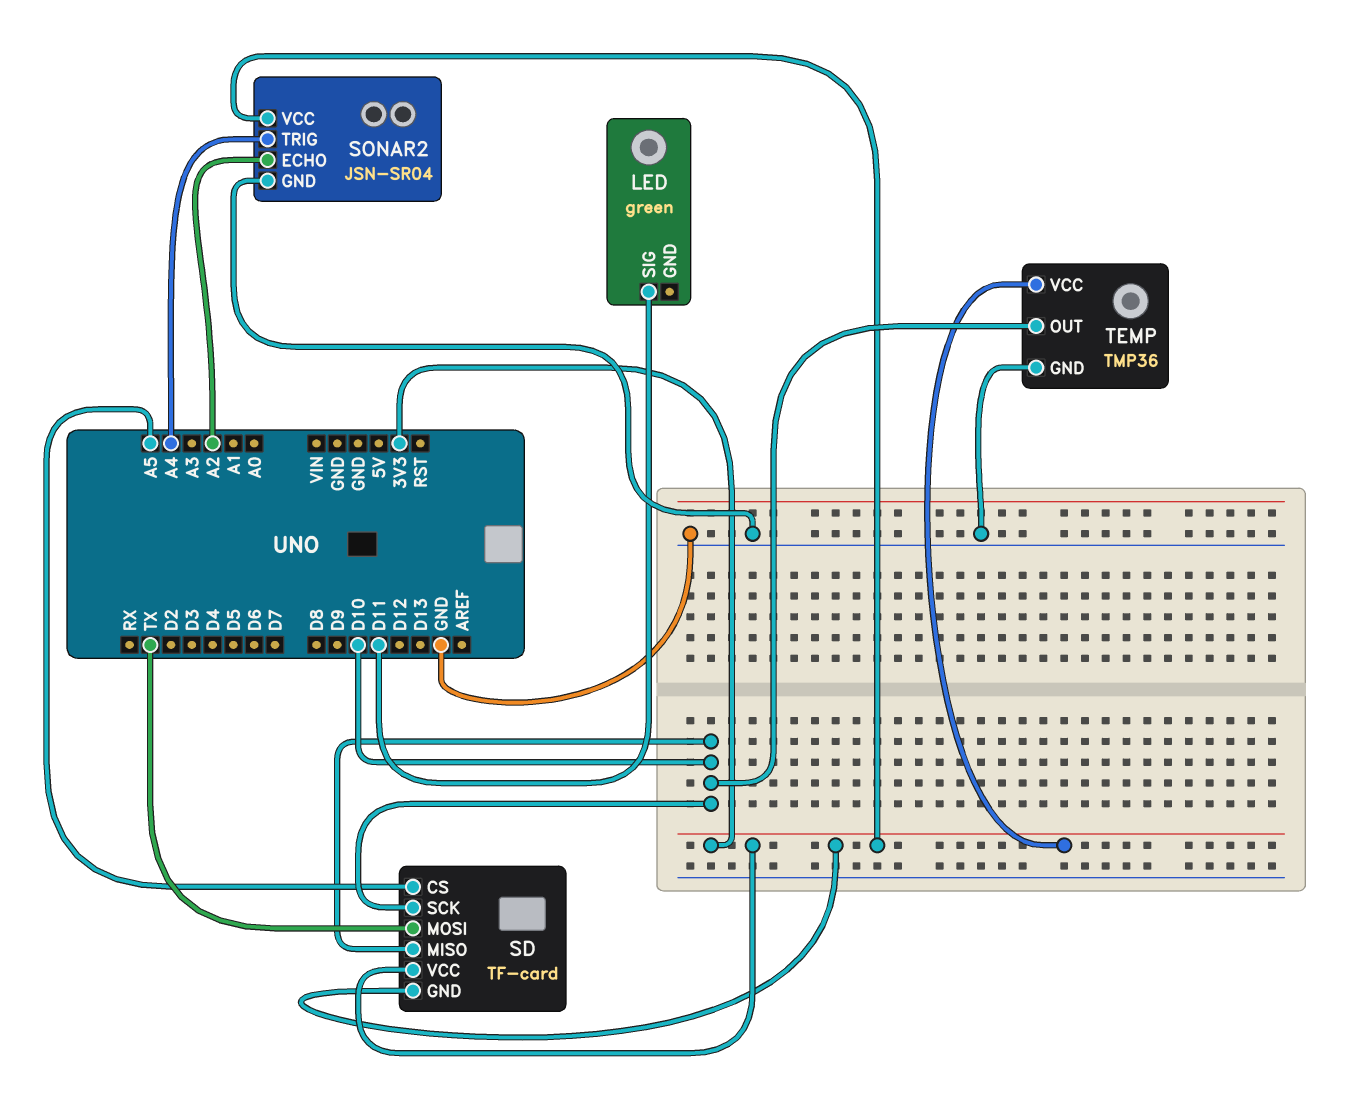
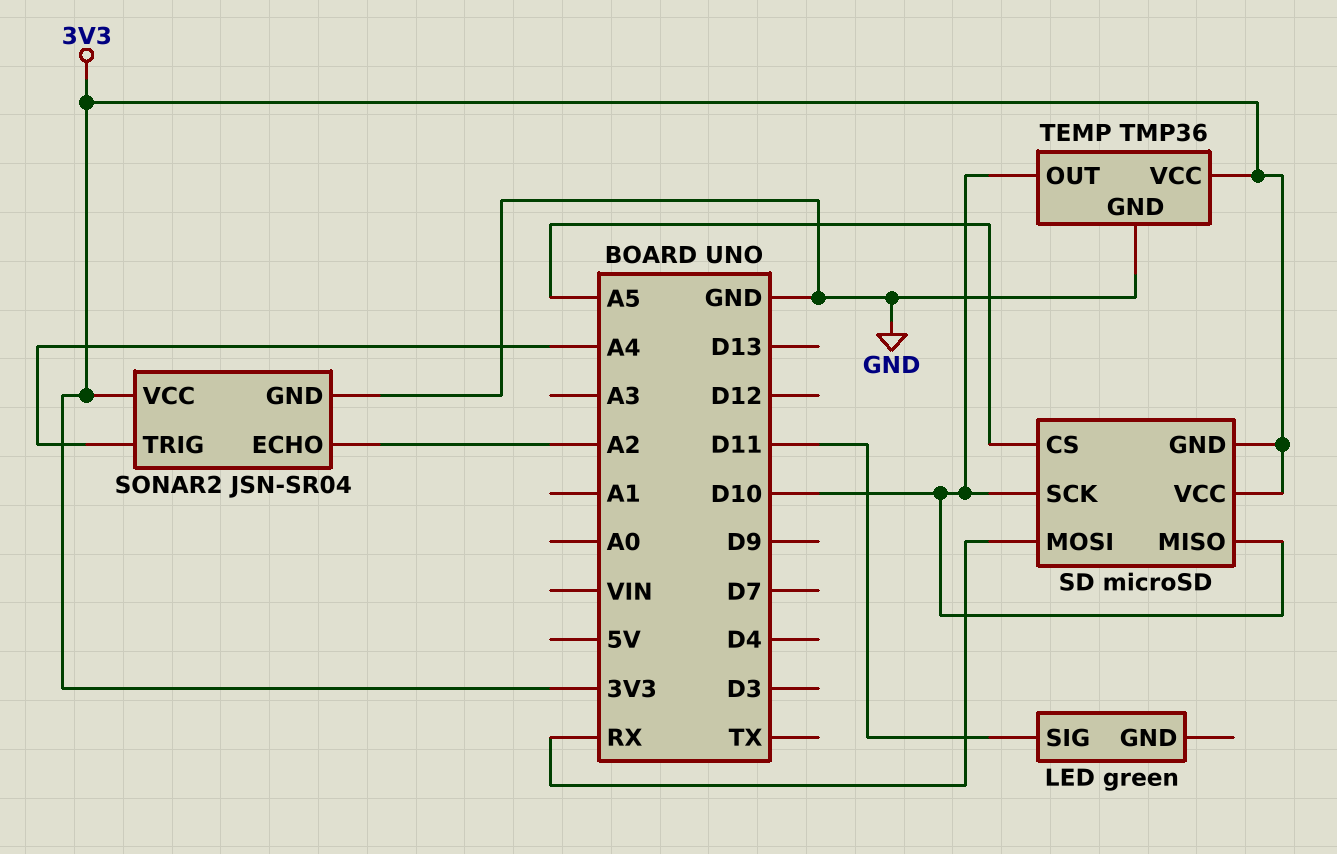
SD: TF-card -> microSD
SD pin MOSI: TX -> RX

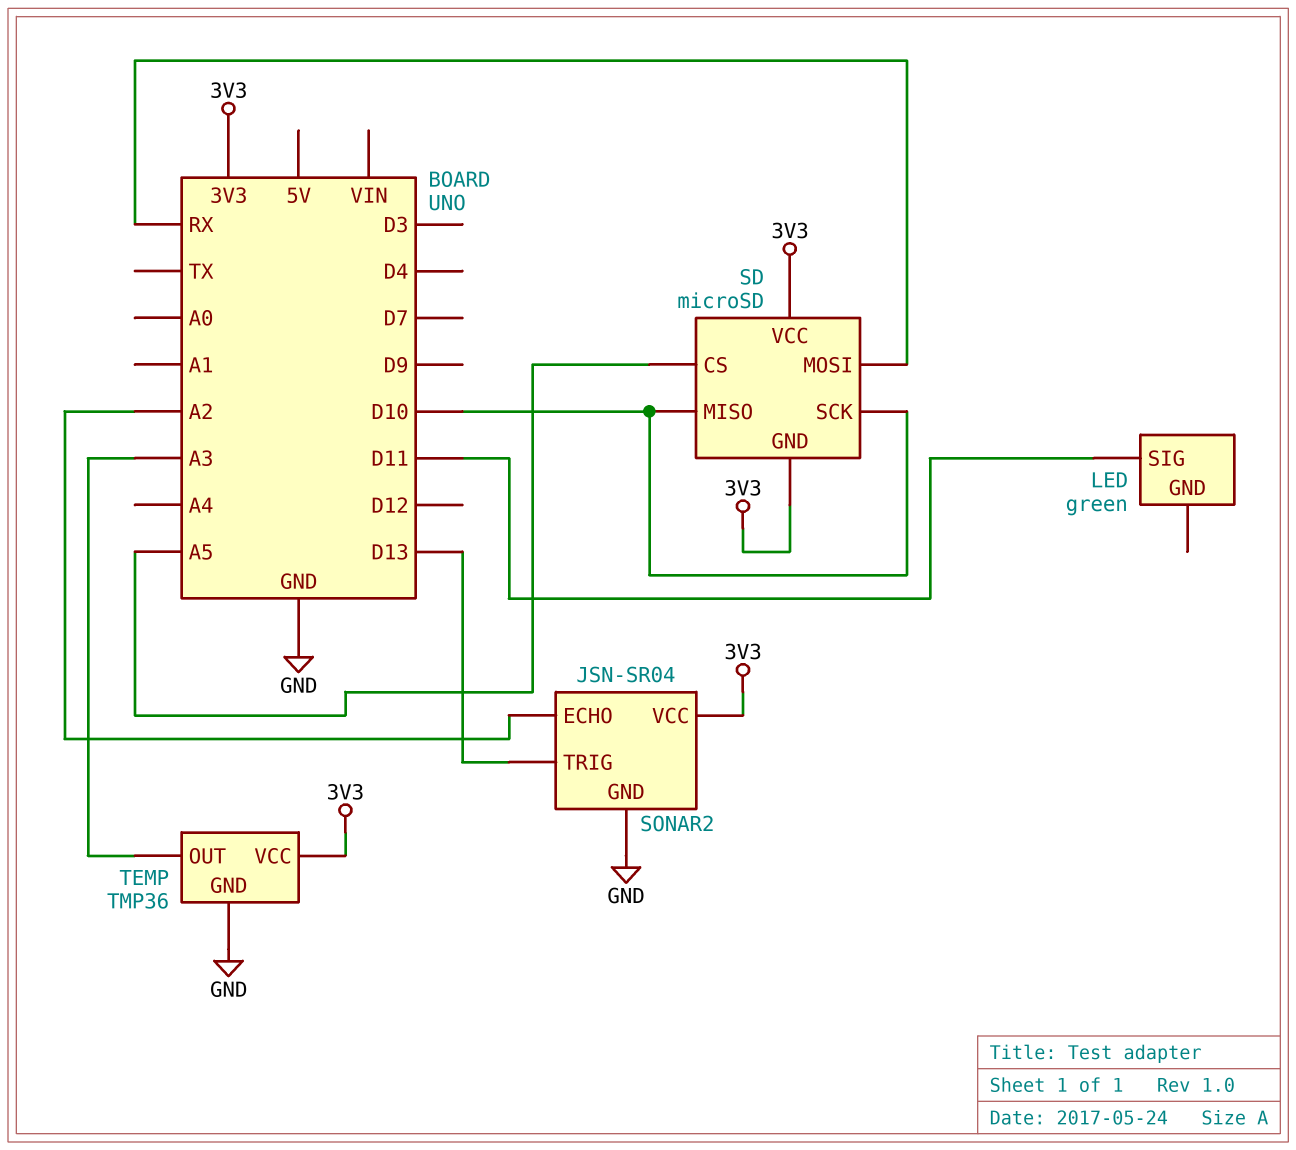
SONAR2 pin TRIG: A4 -> D13
TEMP pin OUT: D10 -> A3

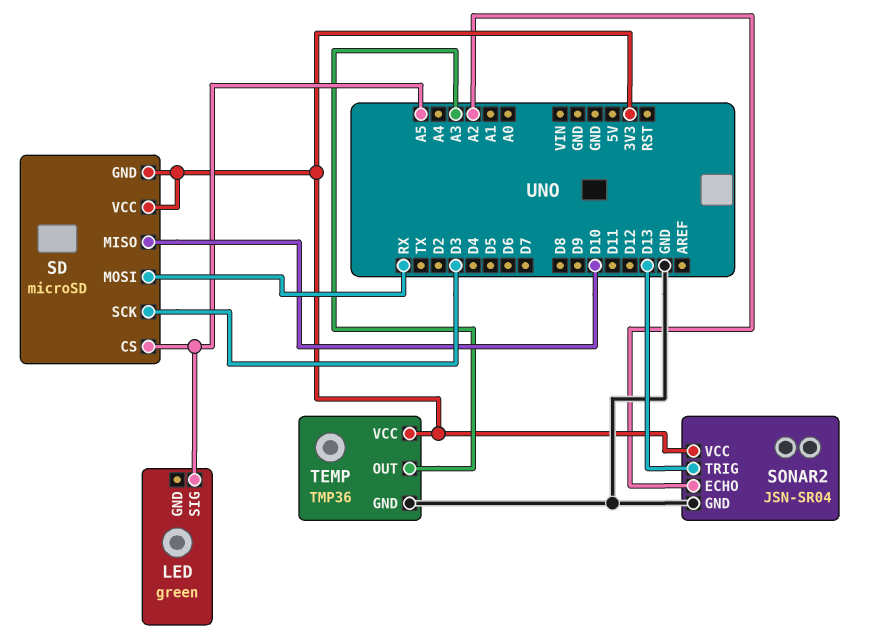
LED pin SIG: D11 -> A5
SD pin SCK: D10 -> D3

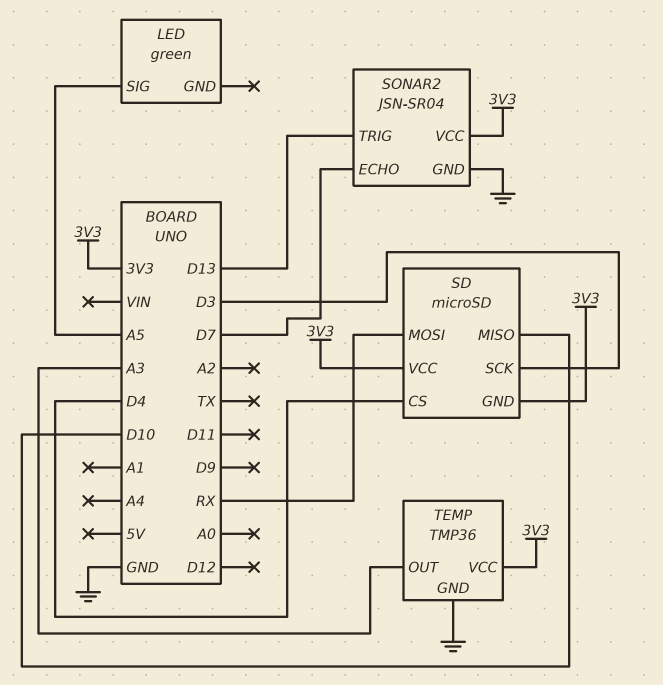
SD pin CS: A5 -> D4
SONAR2 pin ECHO: A2 -> D7

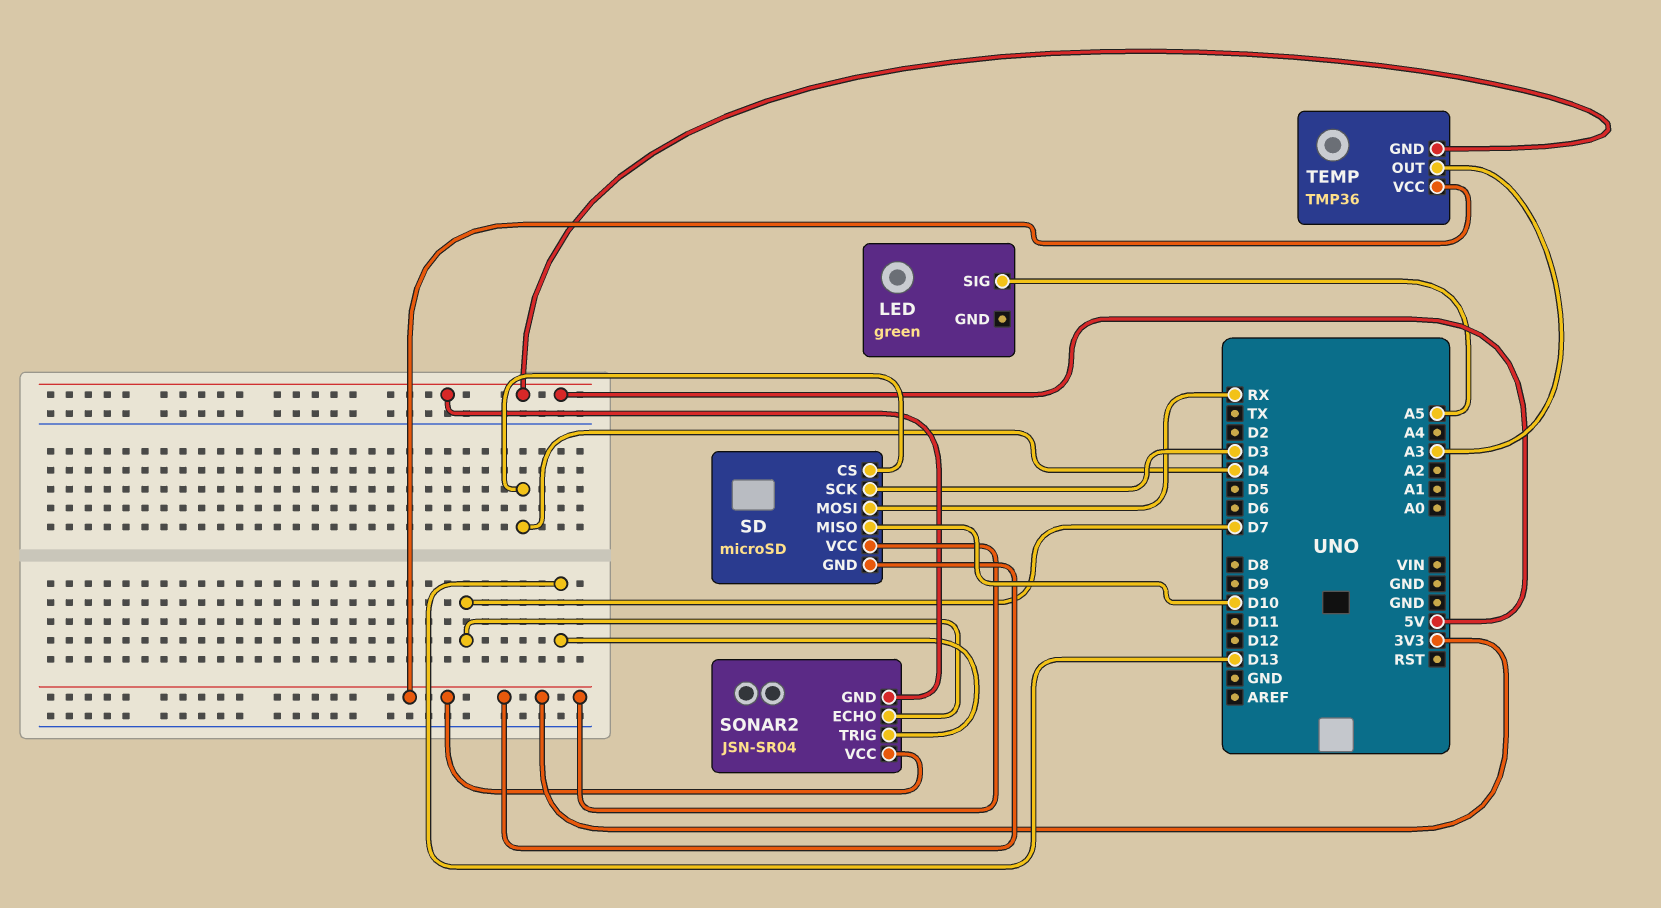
SONAR2 pin GND: GND -> 5V
TEMP pin GND: GND -> 5V

